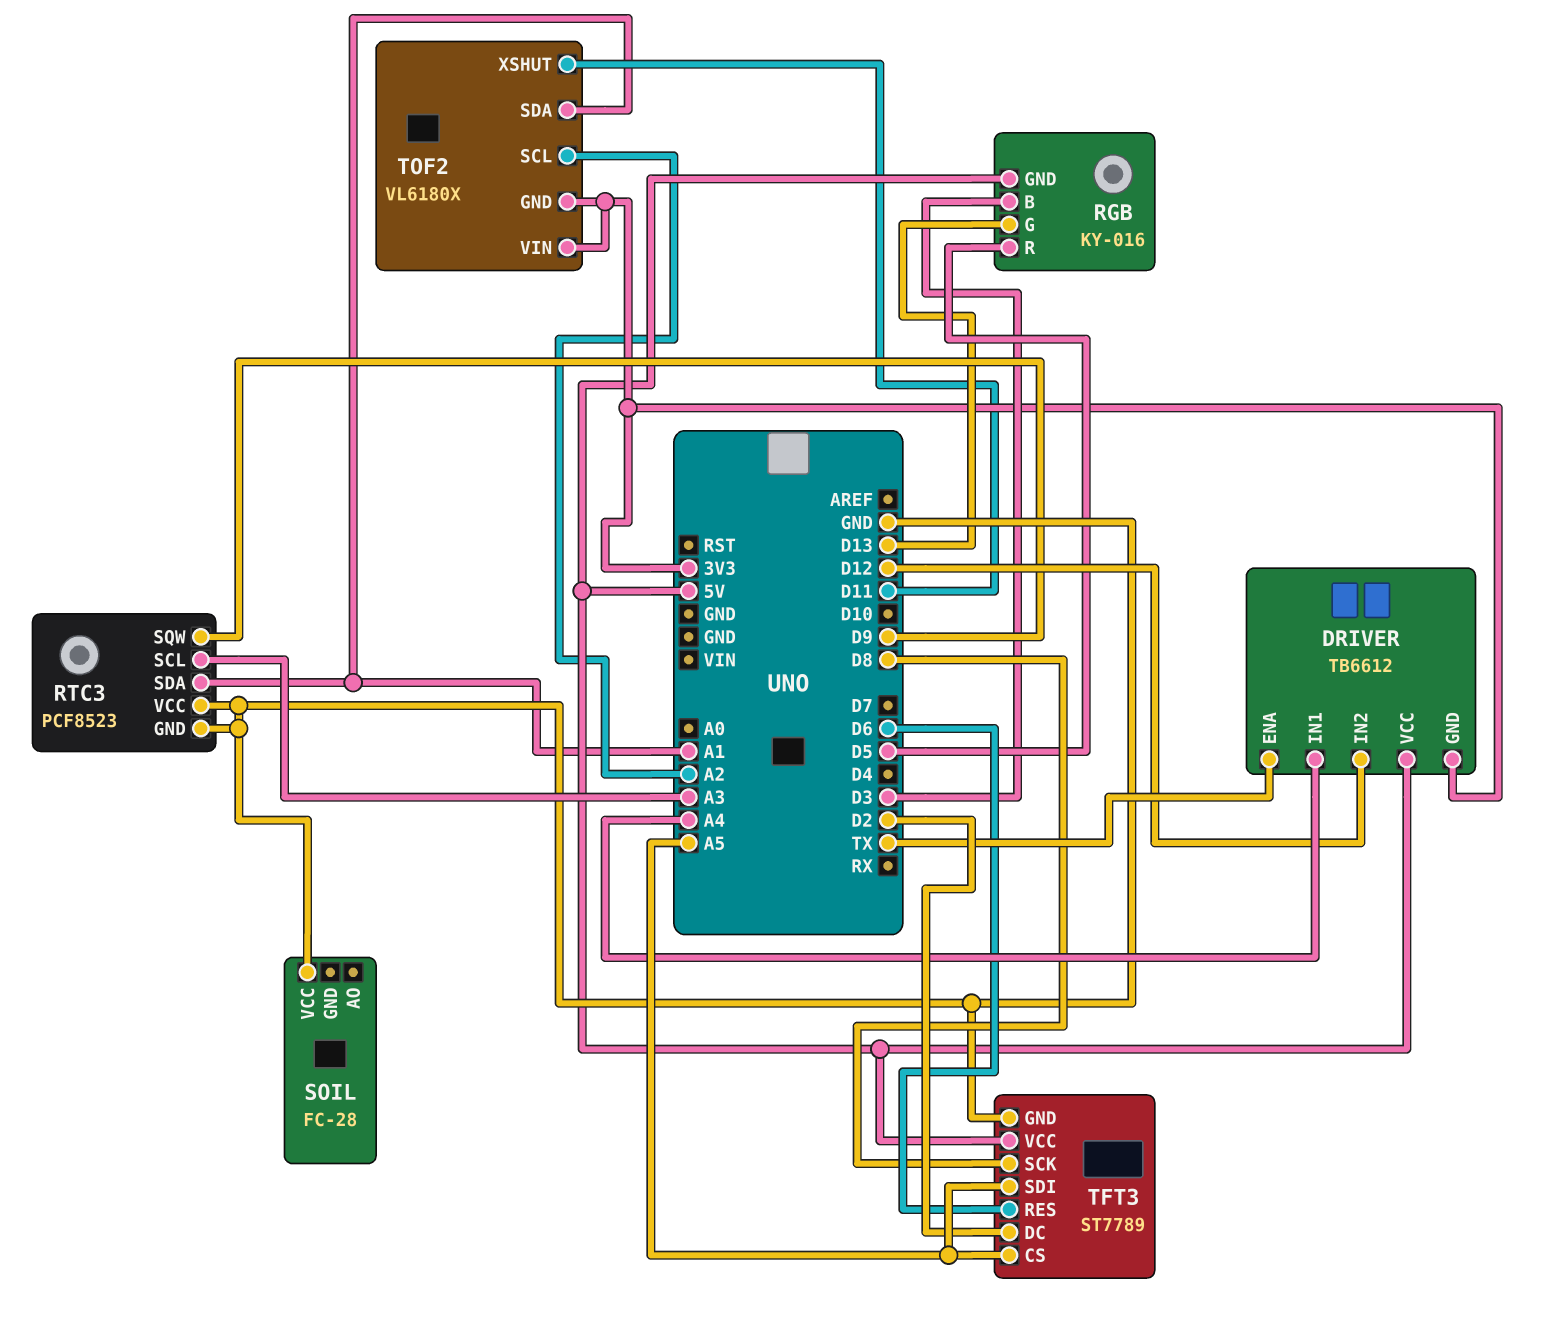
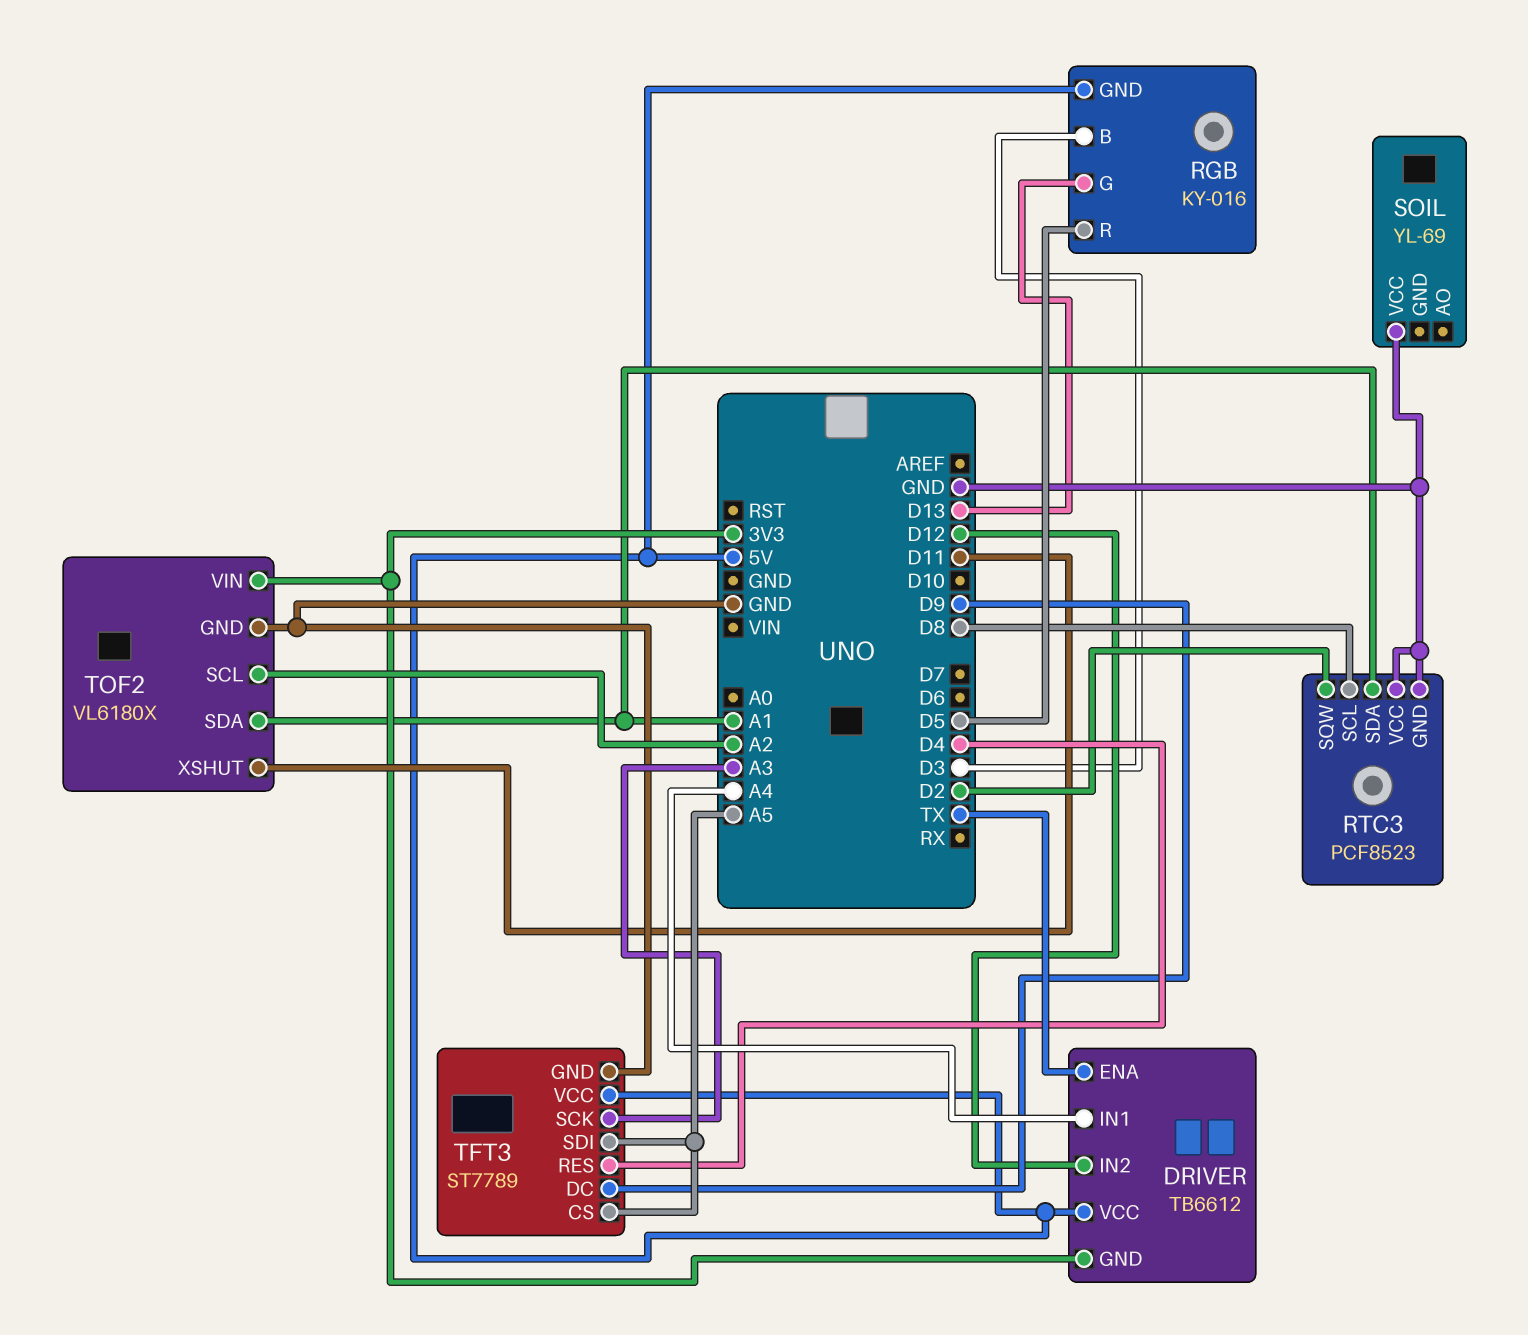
RTC3 pin SCL: A3 -> D8
RTC3 pin SQW: D9 -> D2
SOIL: FC-28 -> YL-69
TFT3 pin DC: D2 -> D9
TFT3 pin RES: D6 -> D4
TFT3 pin SCK: D8 -> A3
TOF2 pin GND: 3V3 -> GND

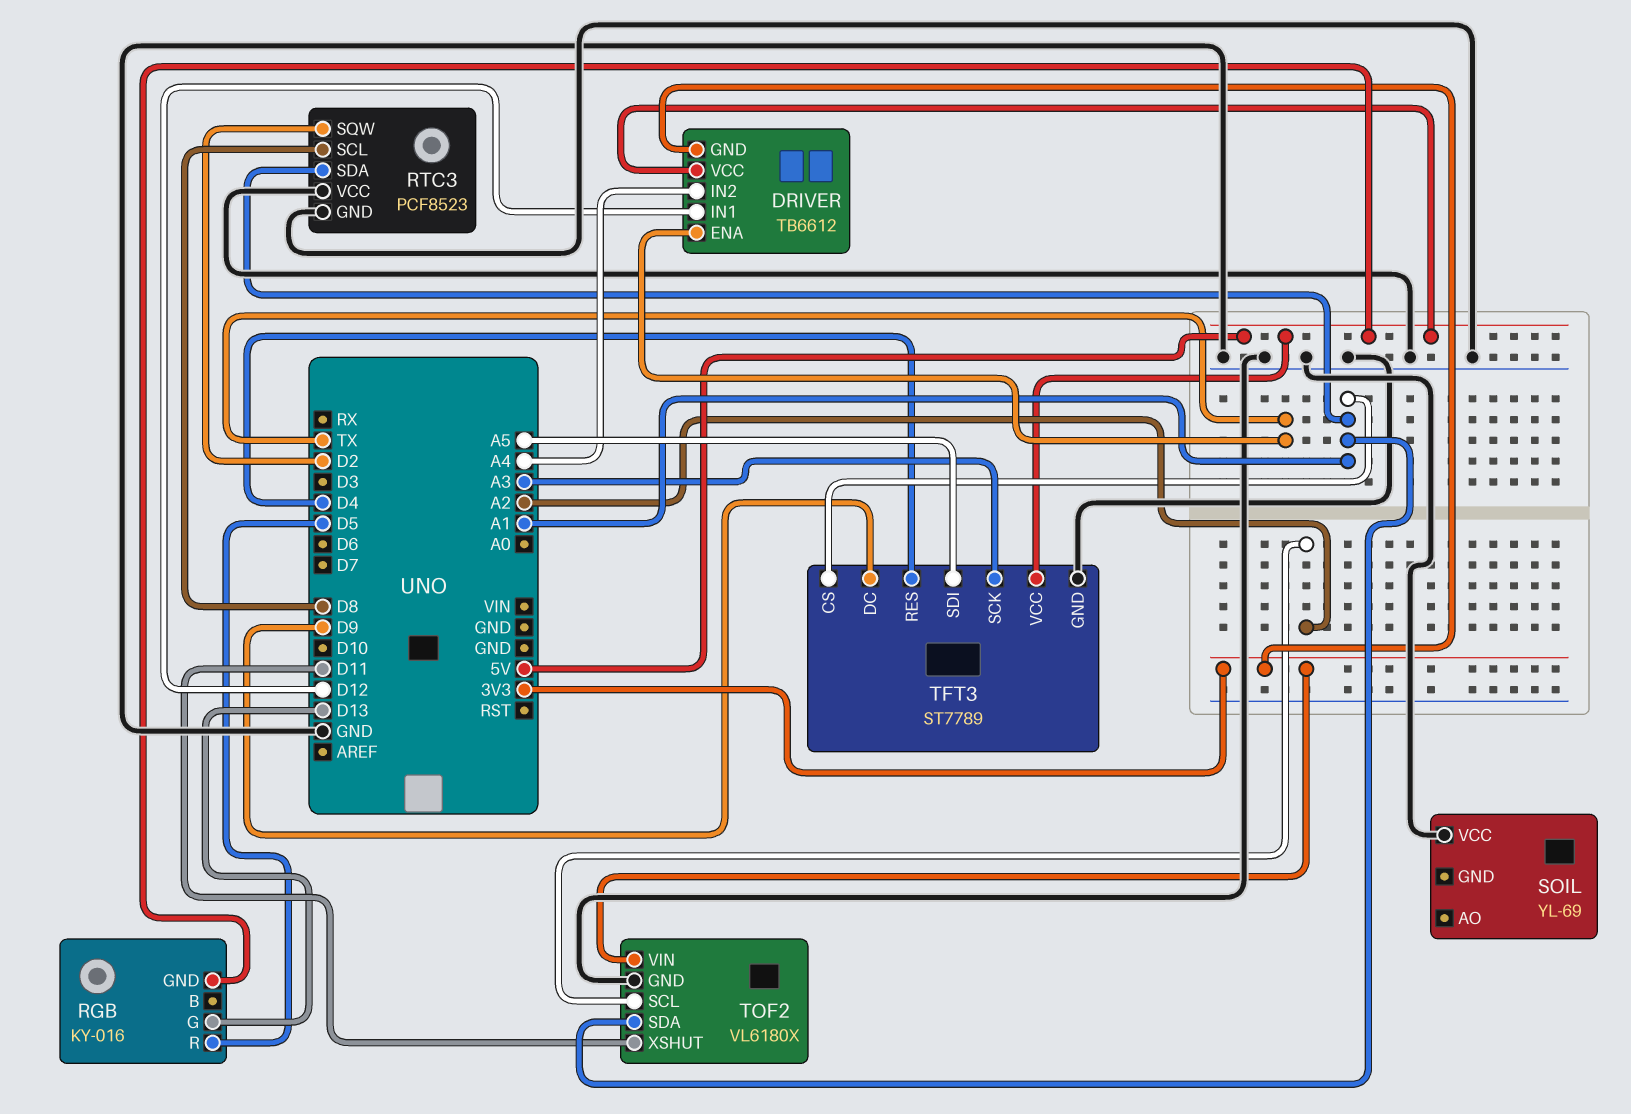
DRIVER pin IN1: A4 -> D12
DRIVER pin IN2: D12 -> A4
RGB pin B: D3 -> none
TFT3 pin CS: A5 -> A1

